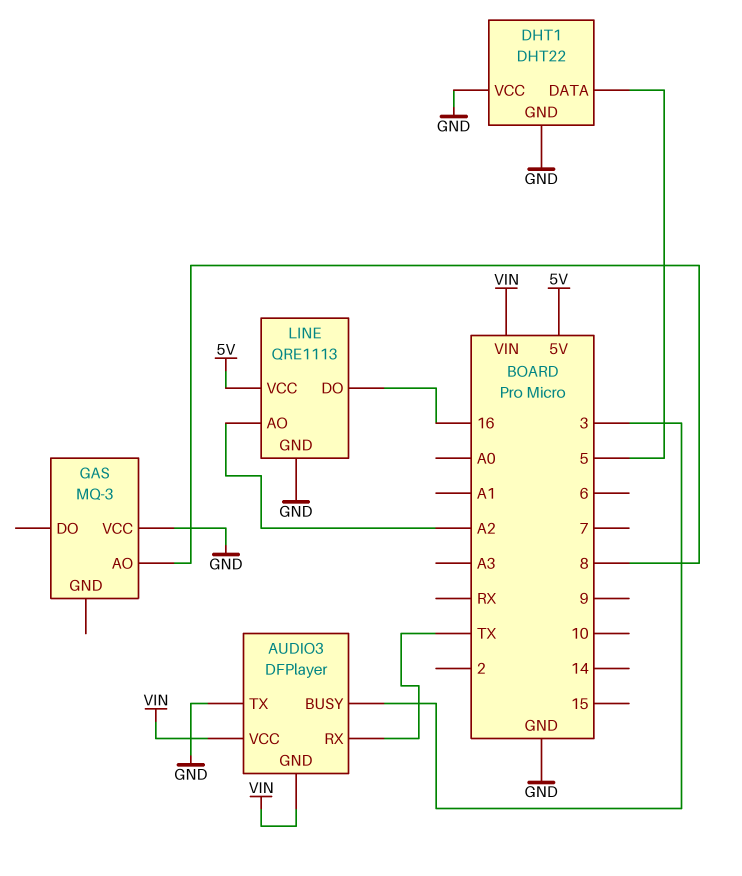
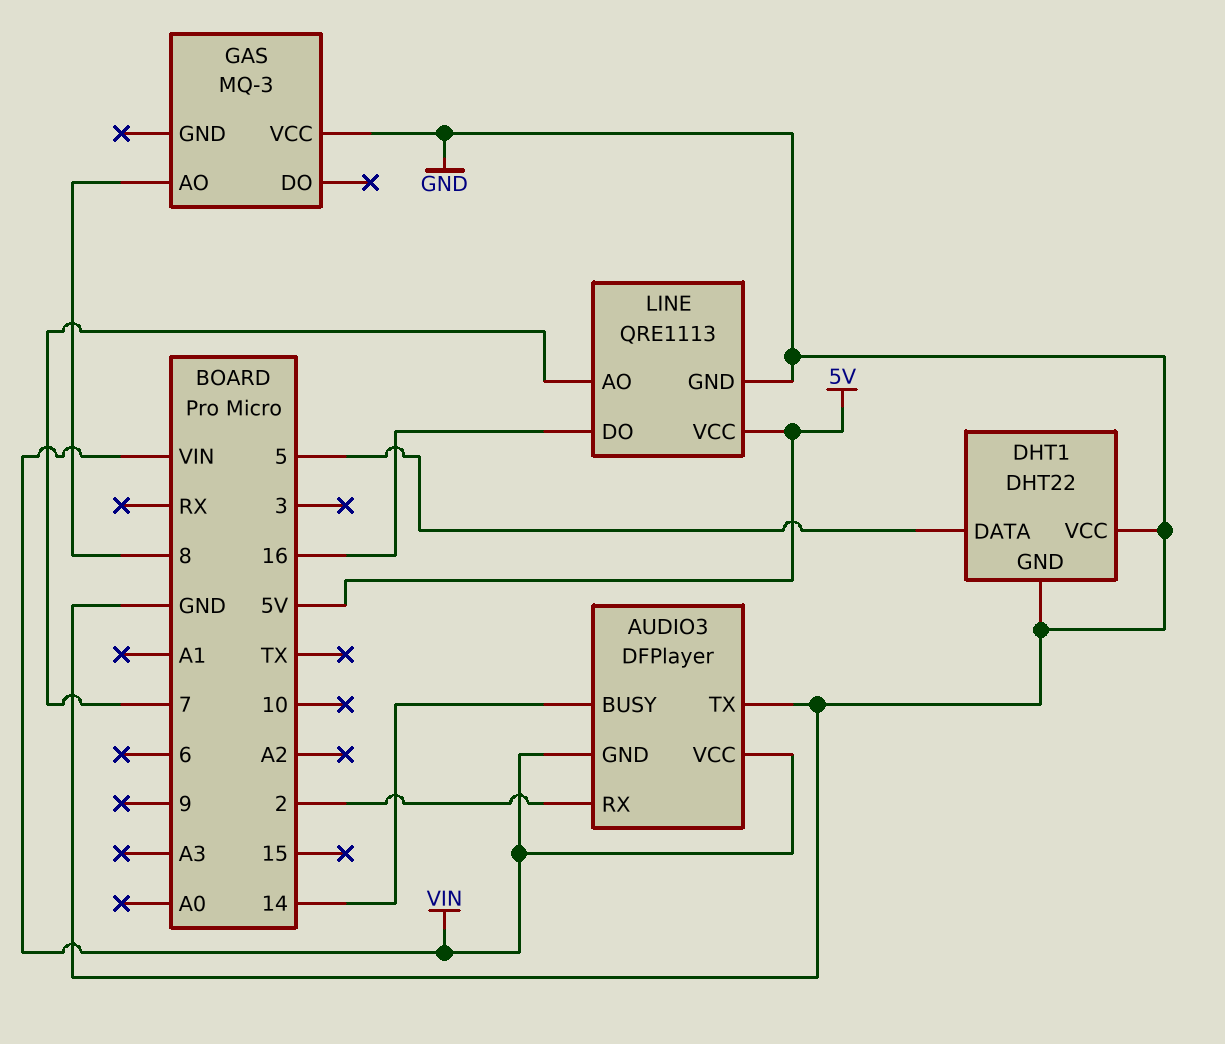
AUDIO3 pin BUSY: 3 -> 14
AUDIO3 pin RX: TX -> 2
LINE pin AO: A2 -> 7

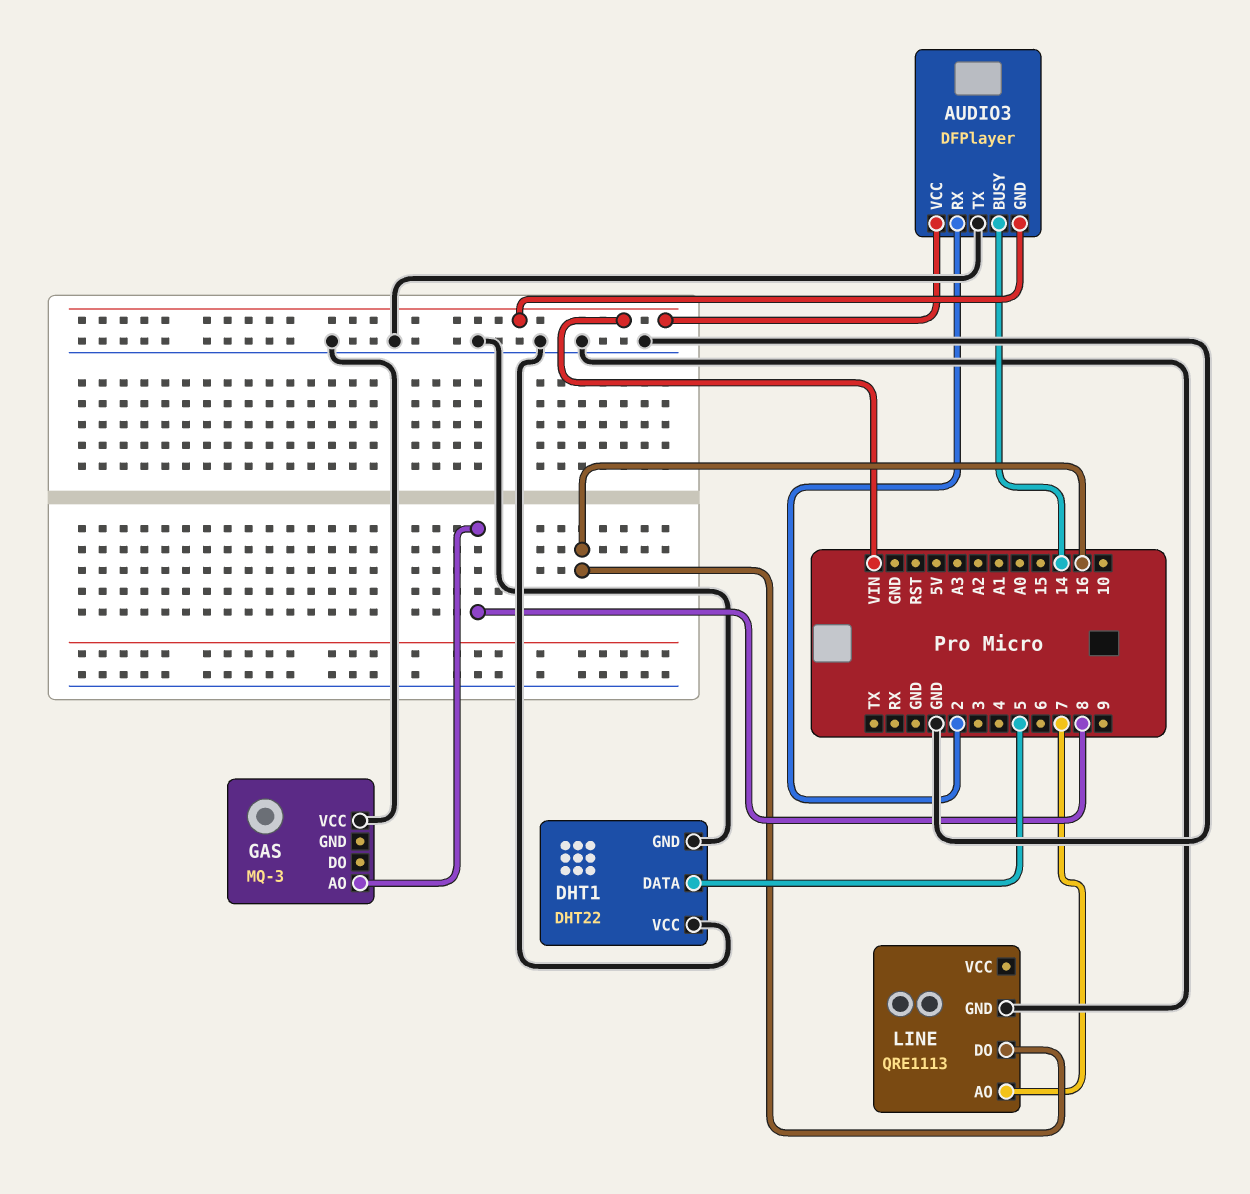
LINE pin VCC: 5V -> none

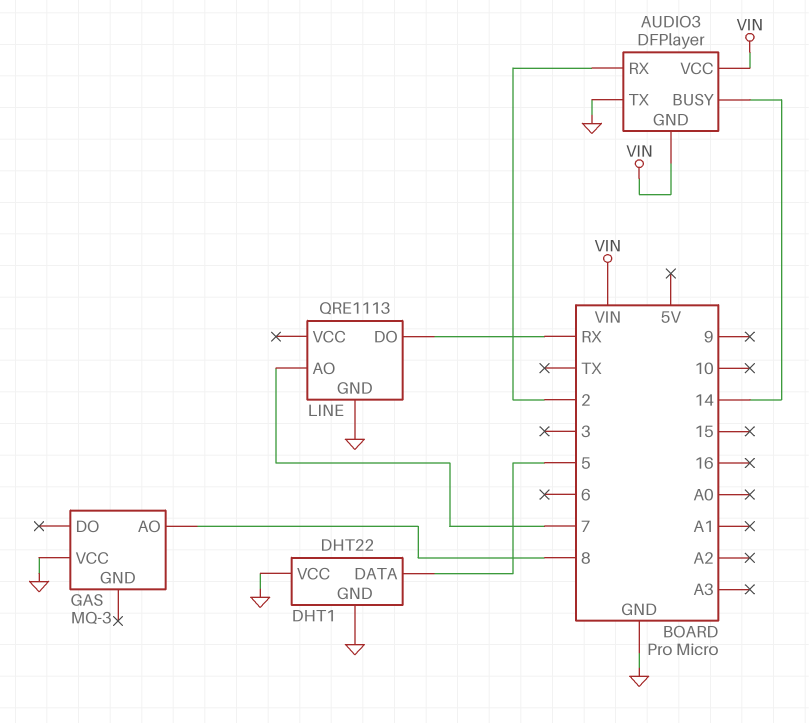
LINE pin DO: 16 -> RX

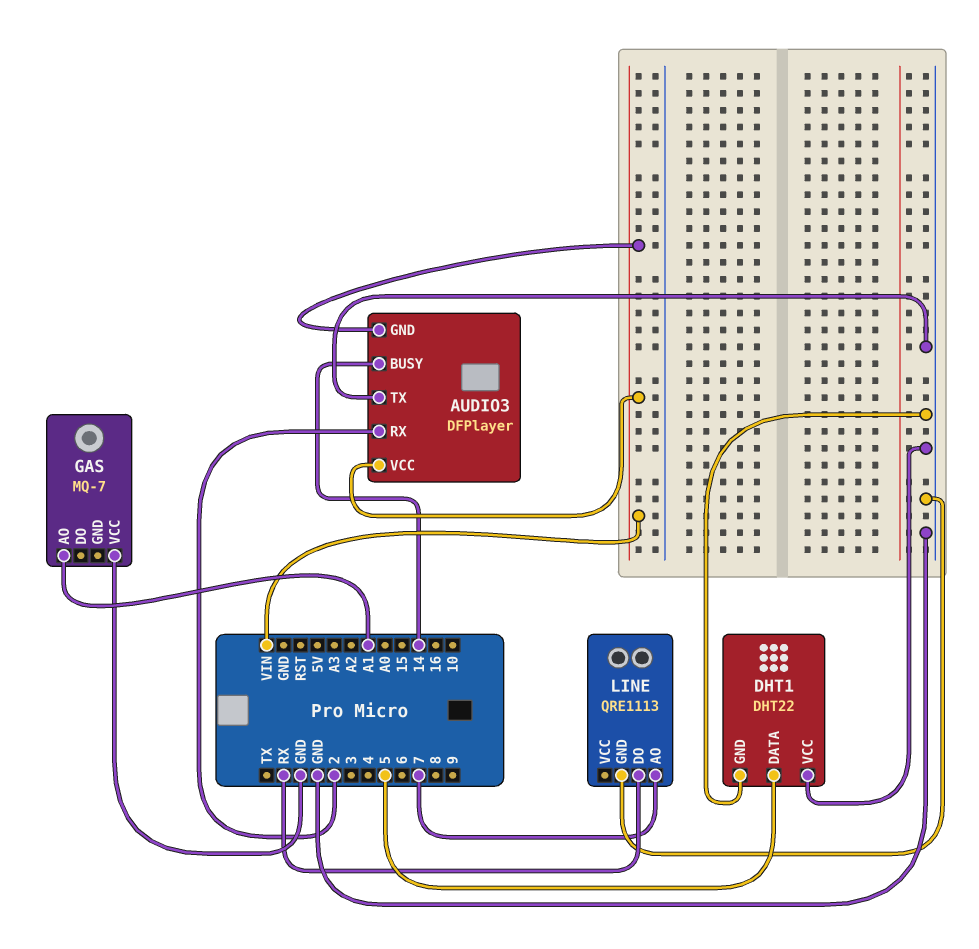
GAS: MQ-3 -> MQ-7
GAS pin AO: 8 -> A1

